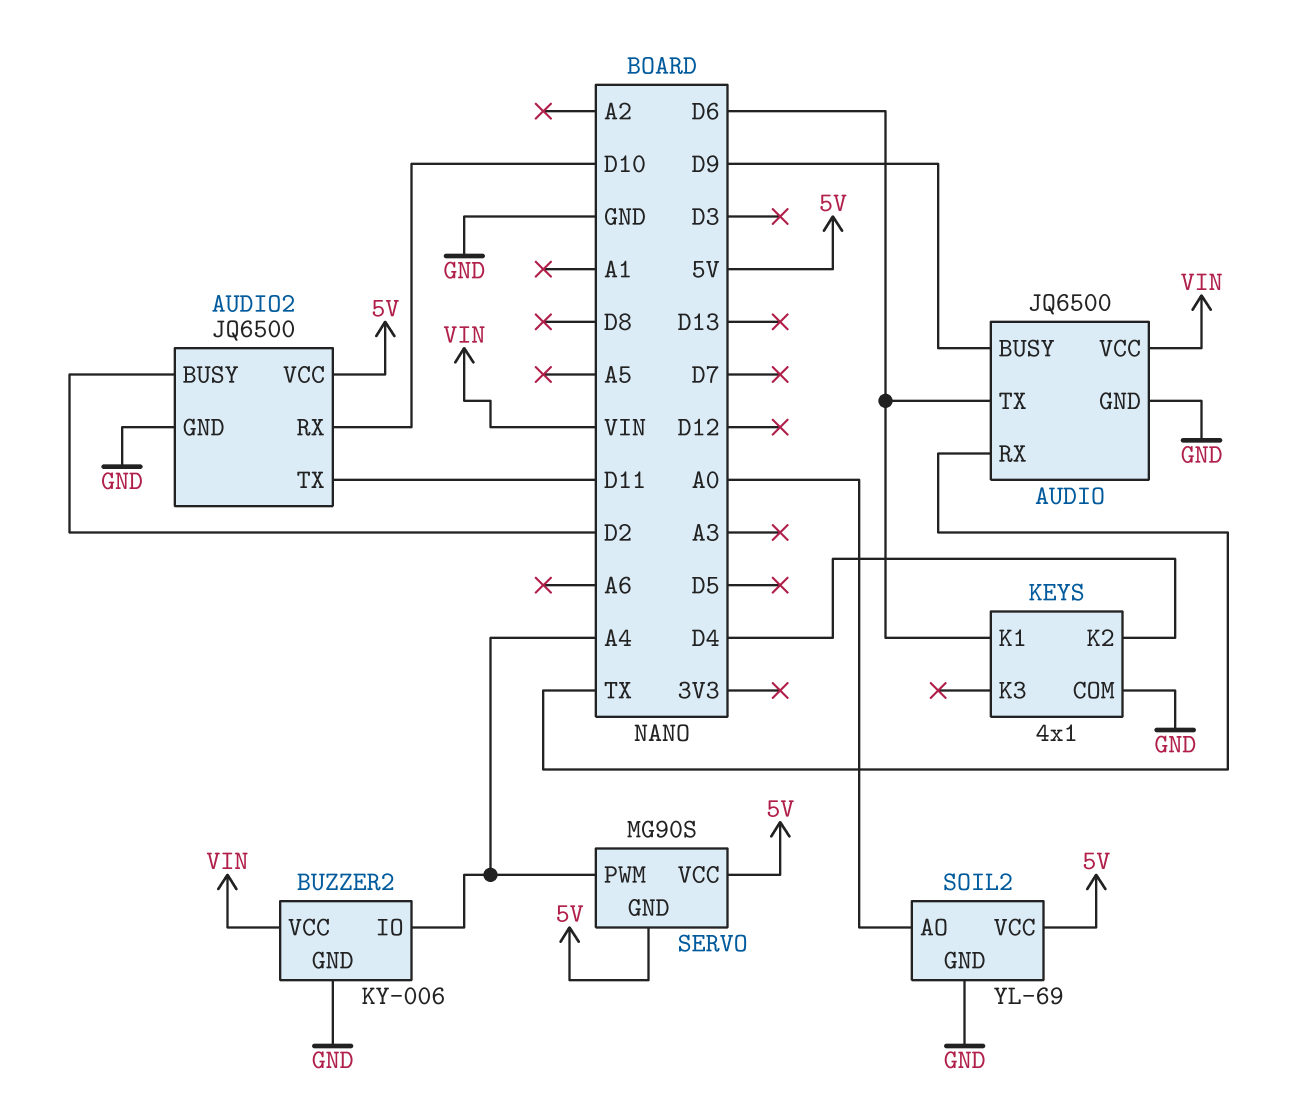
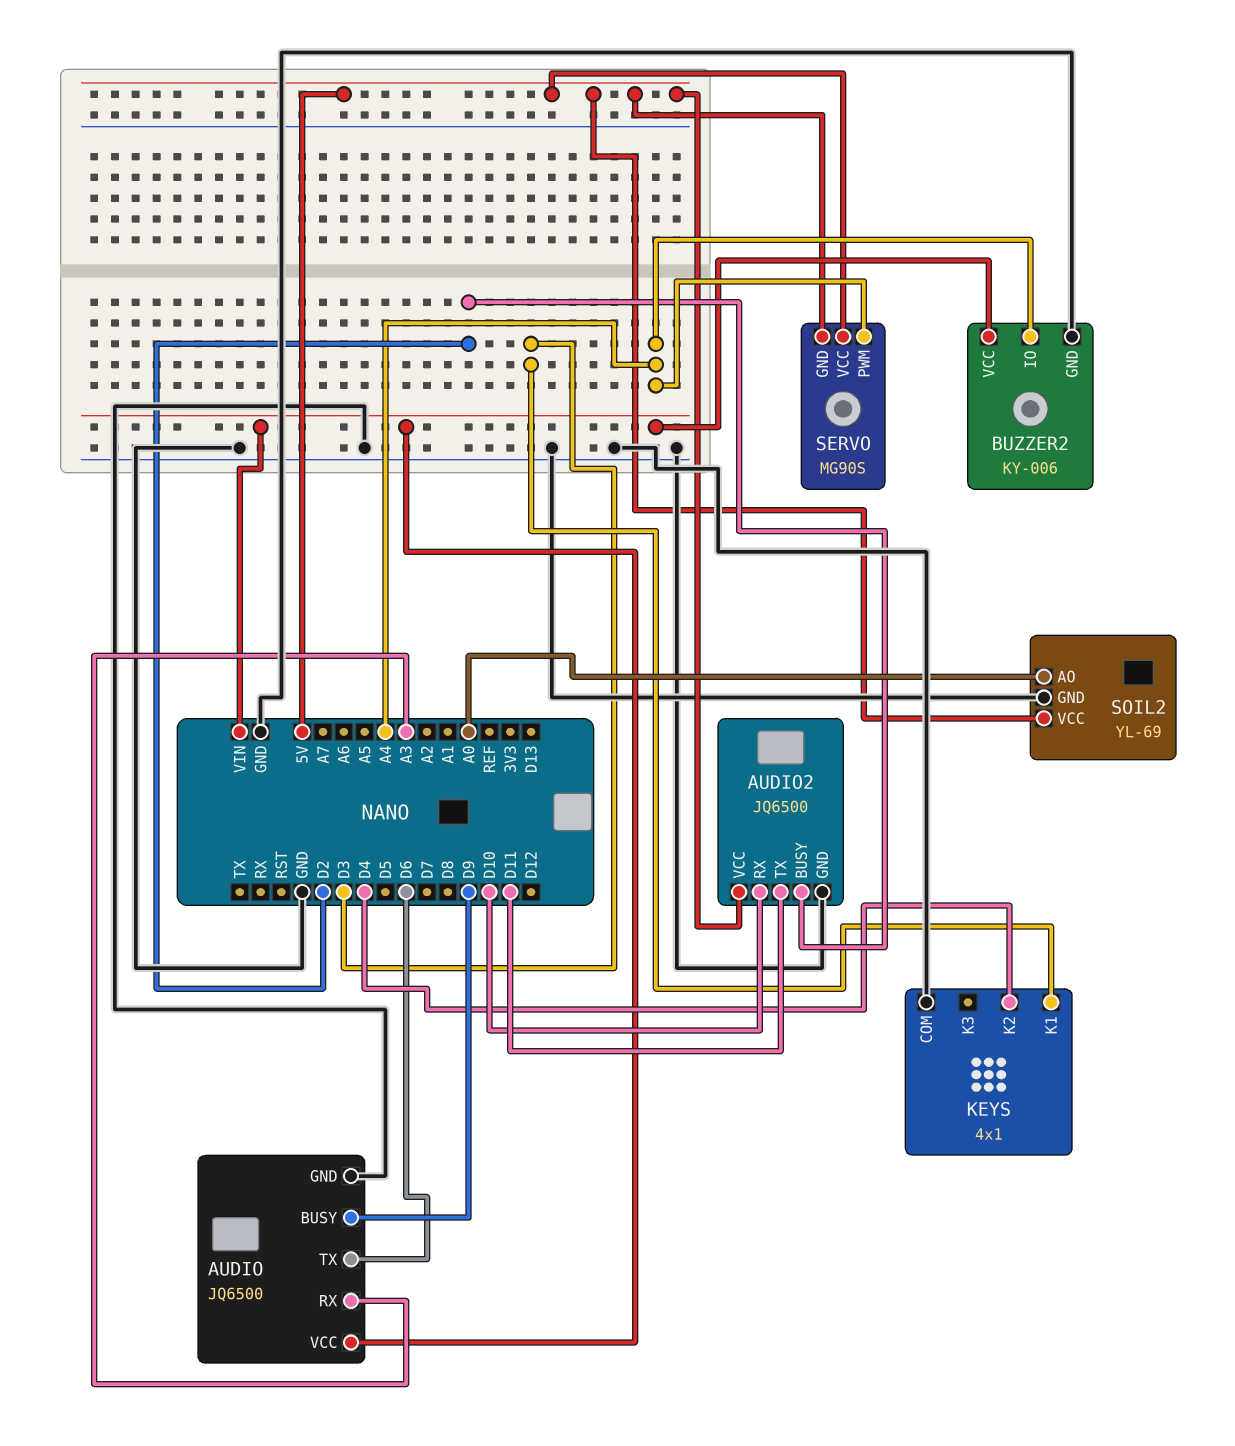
AUDIO pin RX: TX -> A3
KEYS pin K1: D6 -> D3

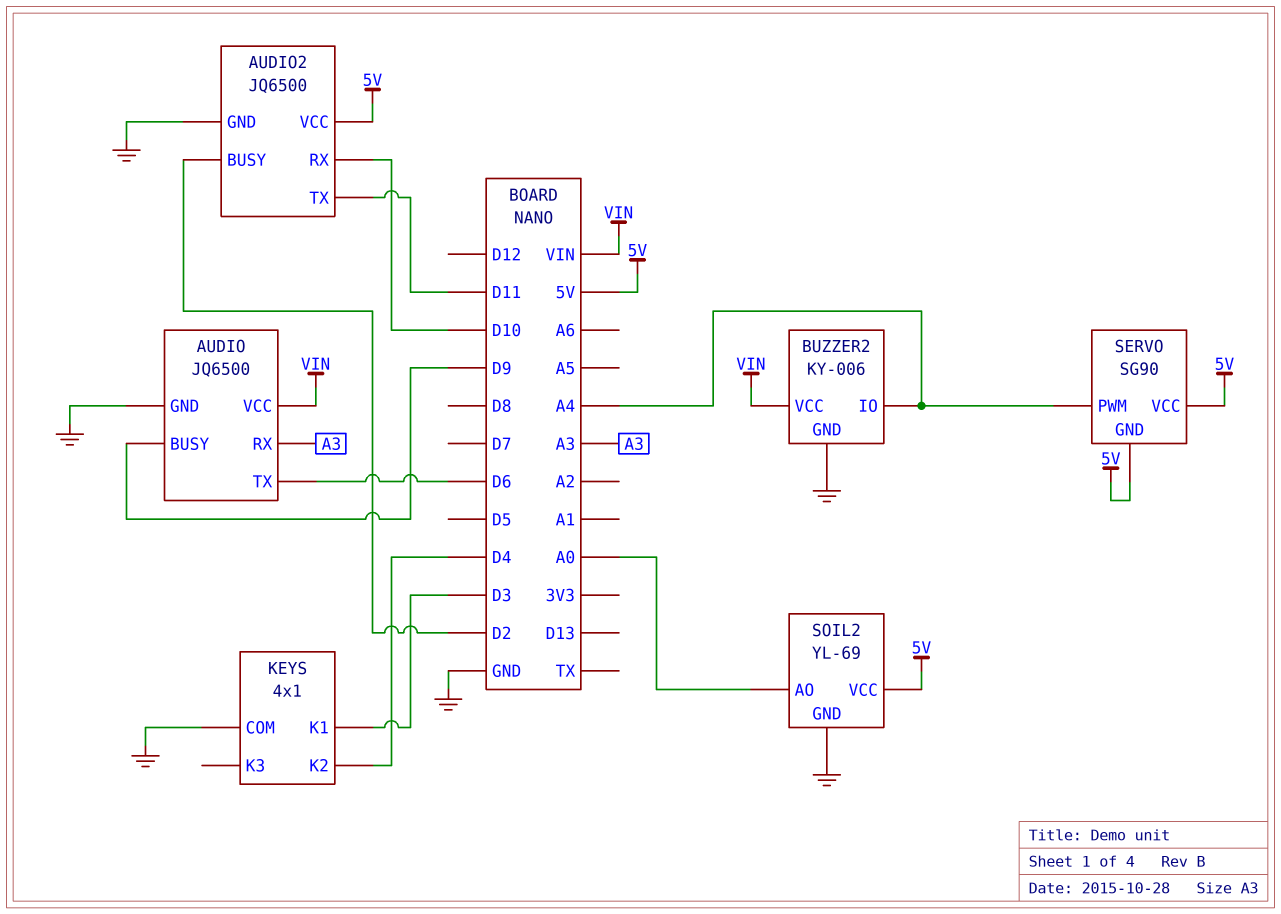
SERVO: MG90S -> SG90

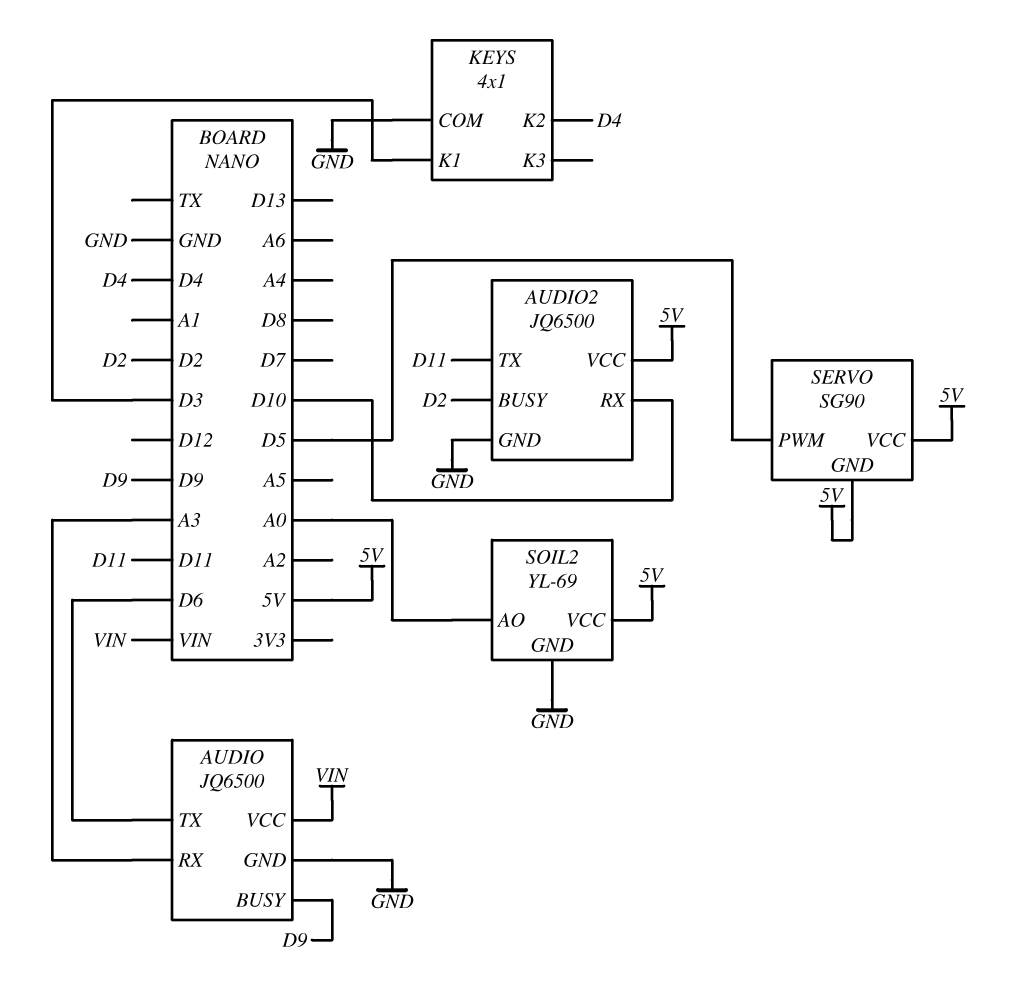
BUZZER2: KY-006 -> none
BUZZER2 pin GND: GND -> none
BUZZER2 pin IO: A4 -> none
BUZZER2 pin VCC: VIN -> none
SERVO pin PWM: A4 -> D5

